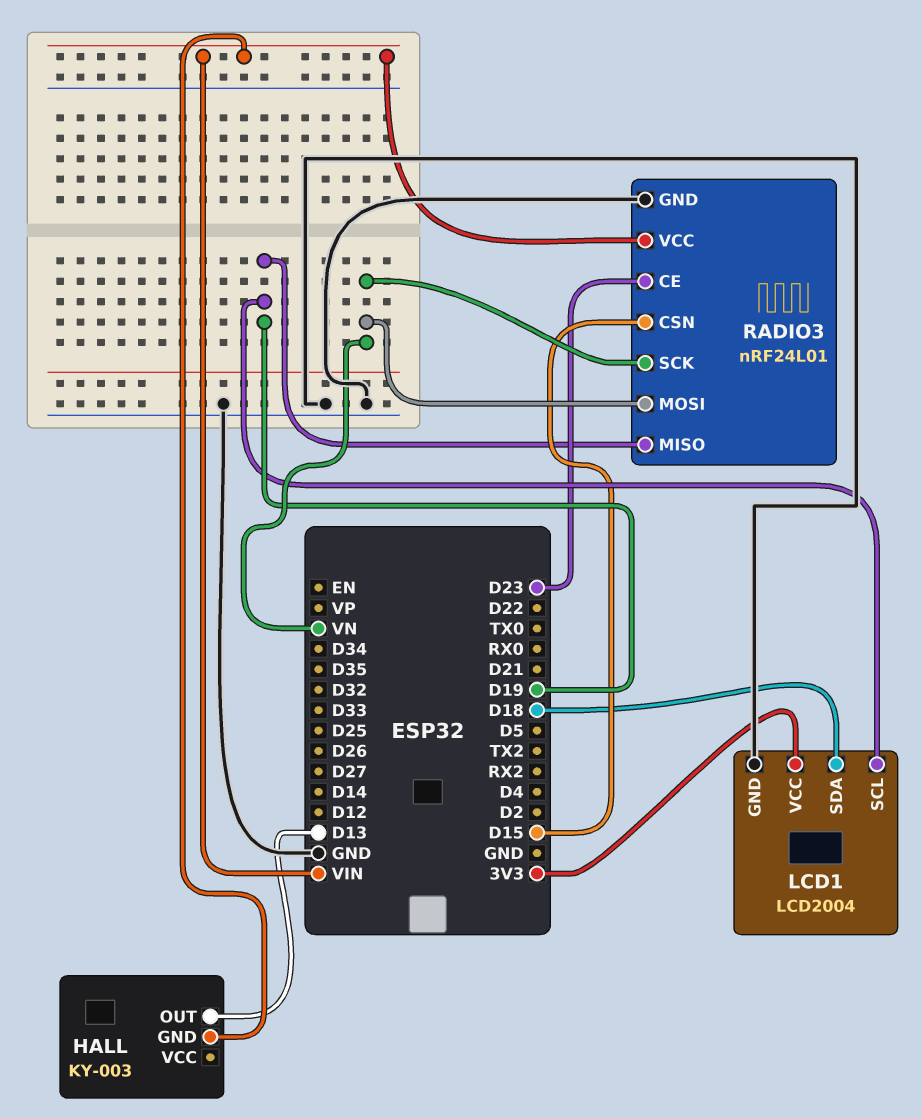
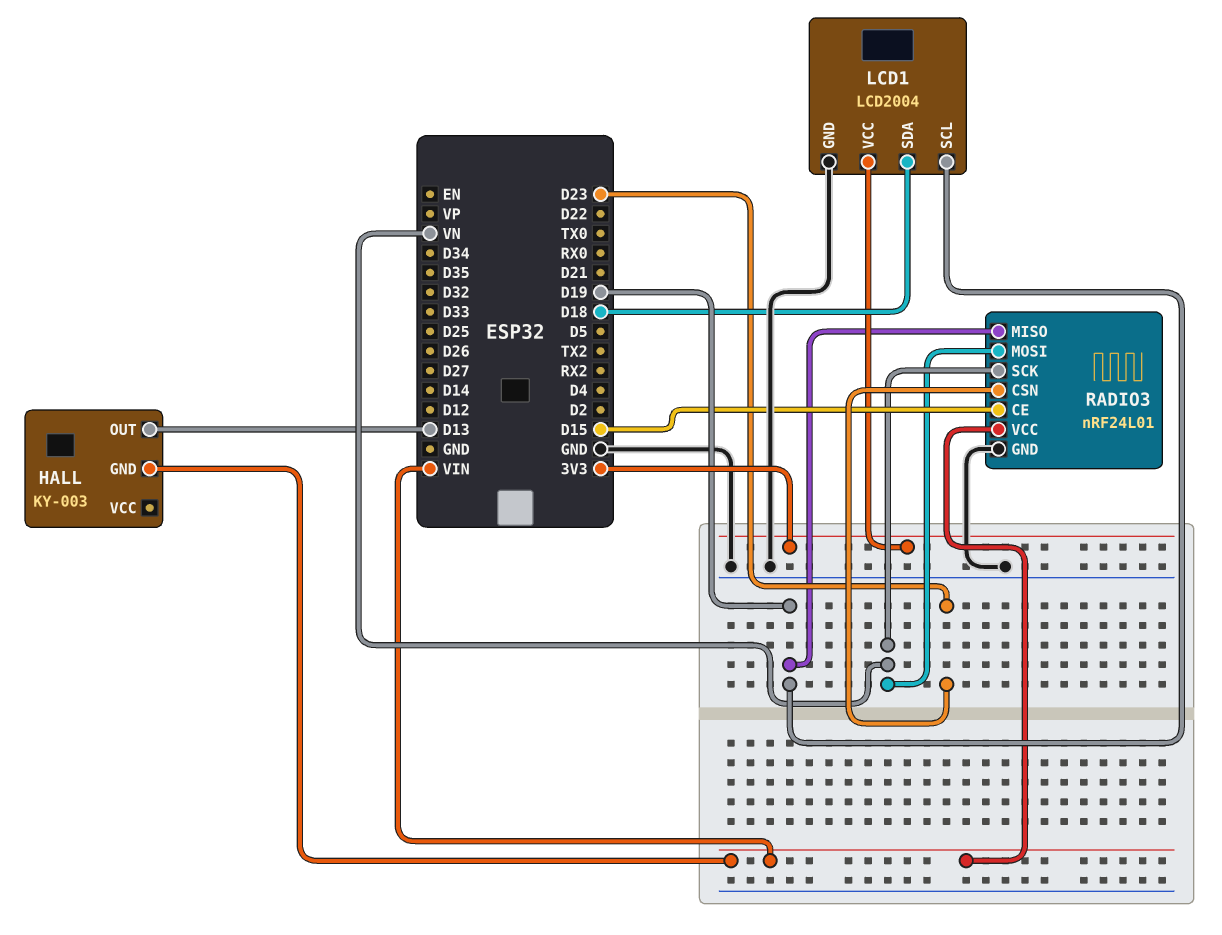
RADIO3 pin CE: D23 -> D15
RADIO3 pin CSN: D15 -> D23

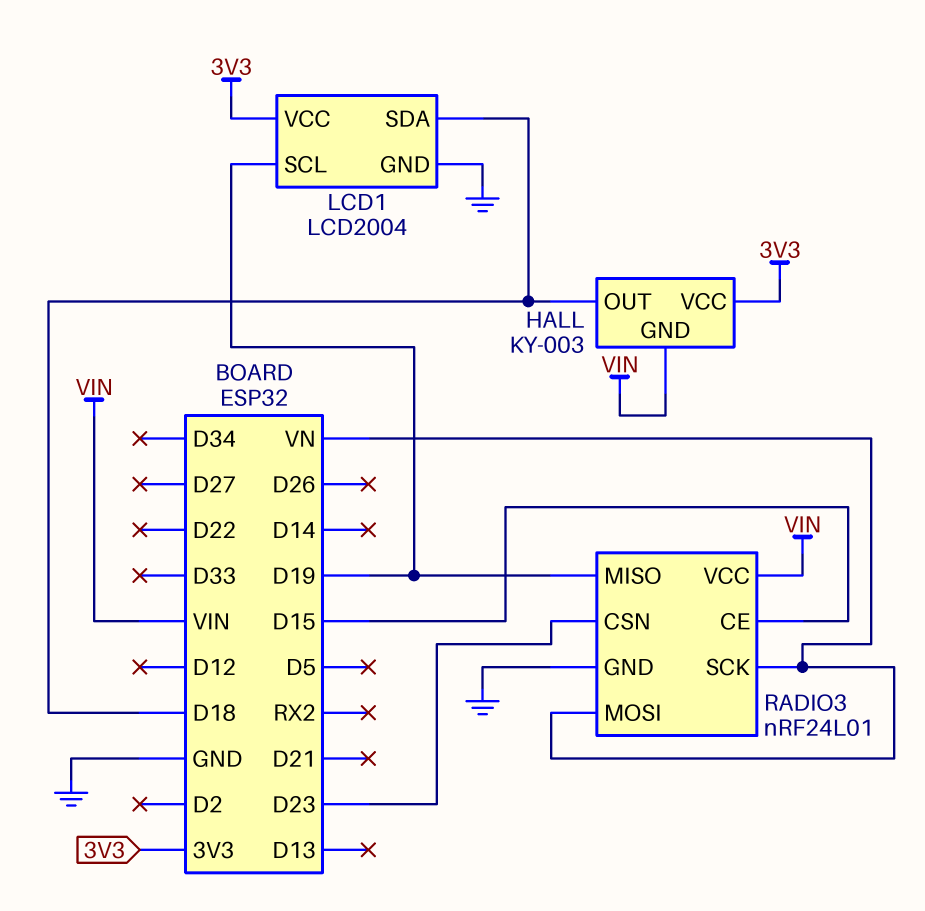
HALL pin OUT: D13 -> D18
HALL pin VCC: none -> 3V3

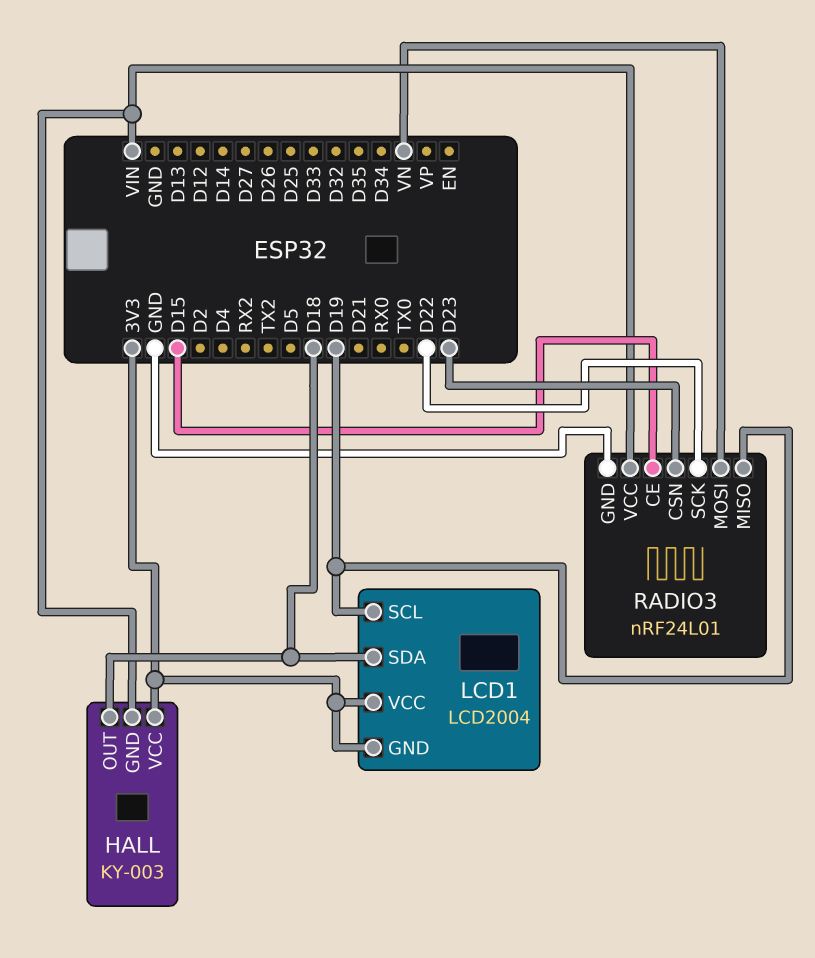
LCD1 pin GND: GND -> 3V3
RADIO3 pin SCK: VN -> D22

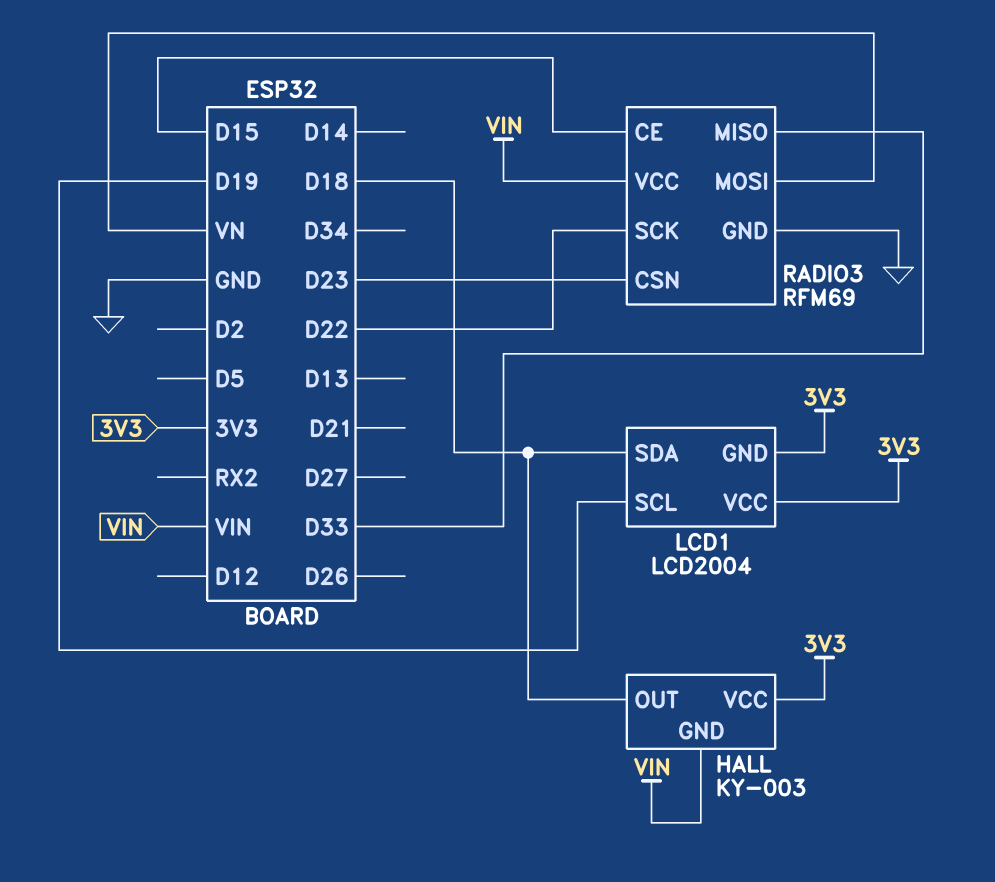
RADIO3: nRF24L01 -> RFM69
RADIO3 pin MISO: D19 -> D33

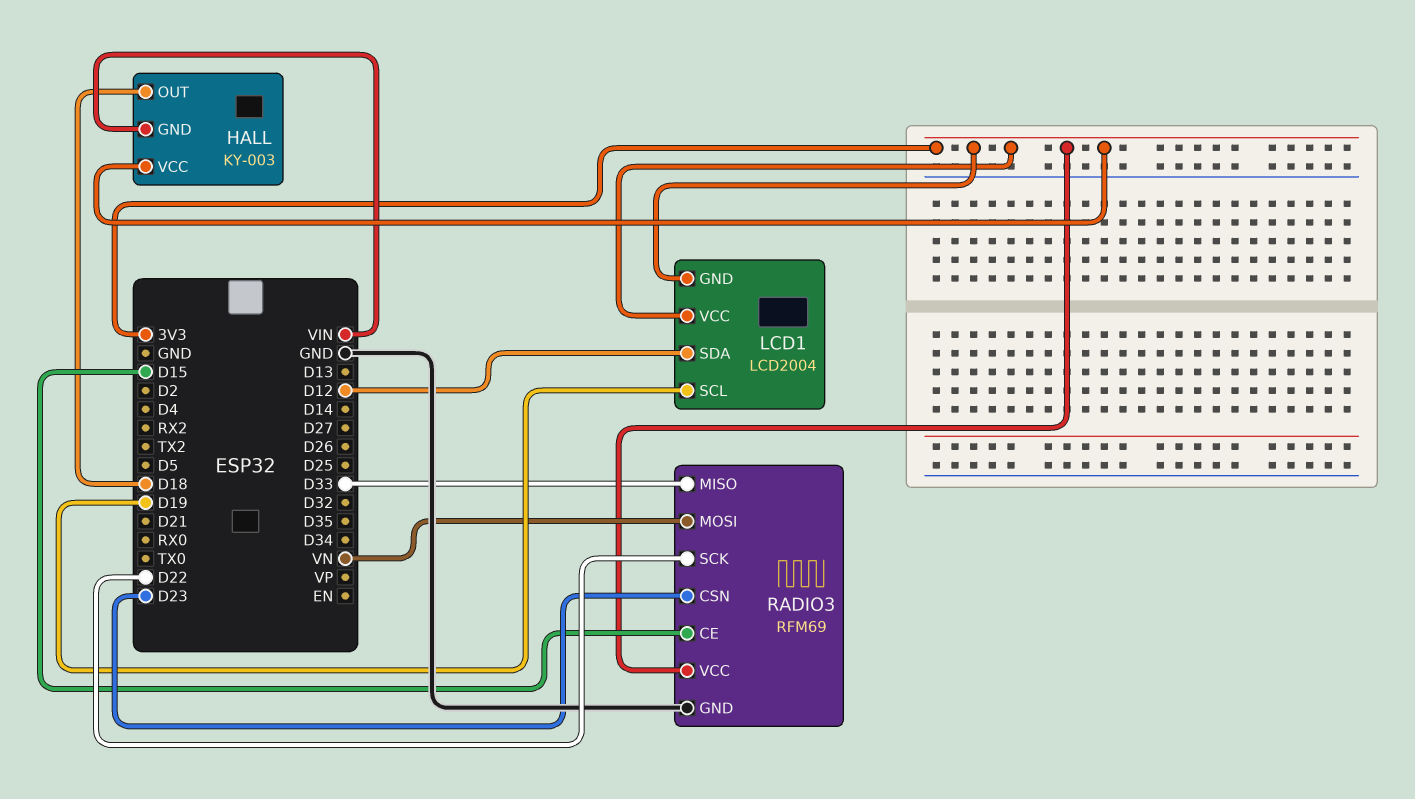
LCD1 pin SDA: D18 -> D12
RADIO3 pin VCC: VIN -> 3V3

